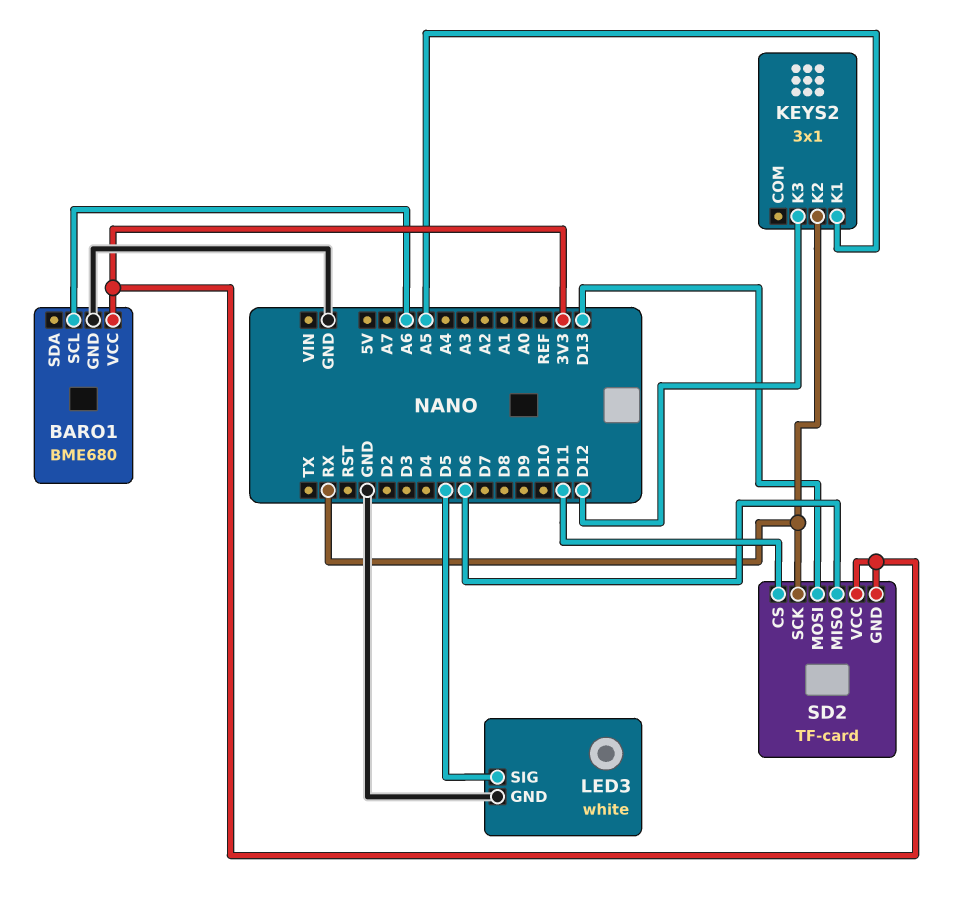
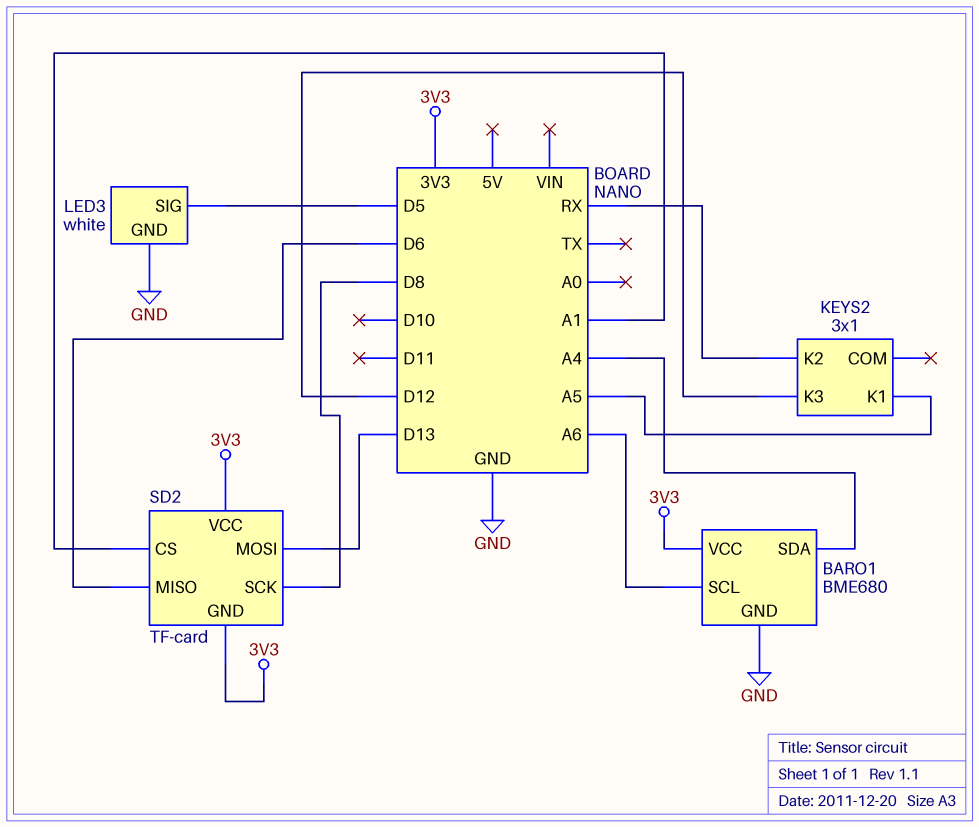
BARO1 pin SDA: none -> A4
SD2 pin CS: D11 -> A1
SD2 pin SCK: RX -> D8

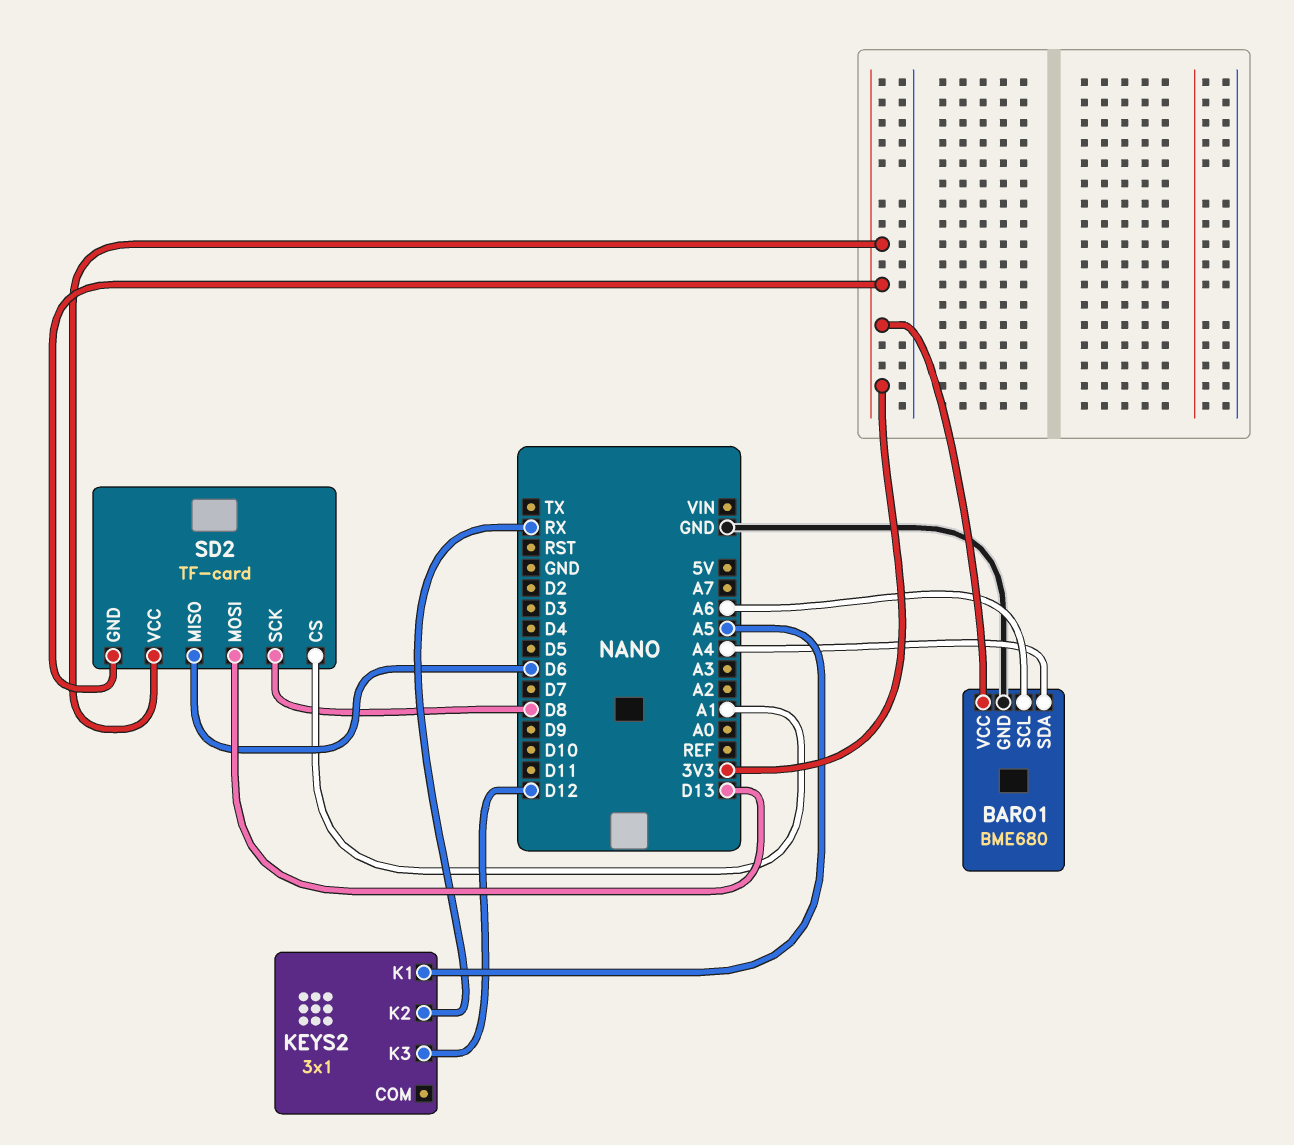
LED3: white -> none
LED3 pin GND: GND -> none
LED3 pin SIG: D5 -> none

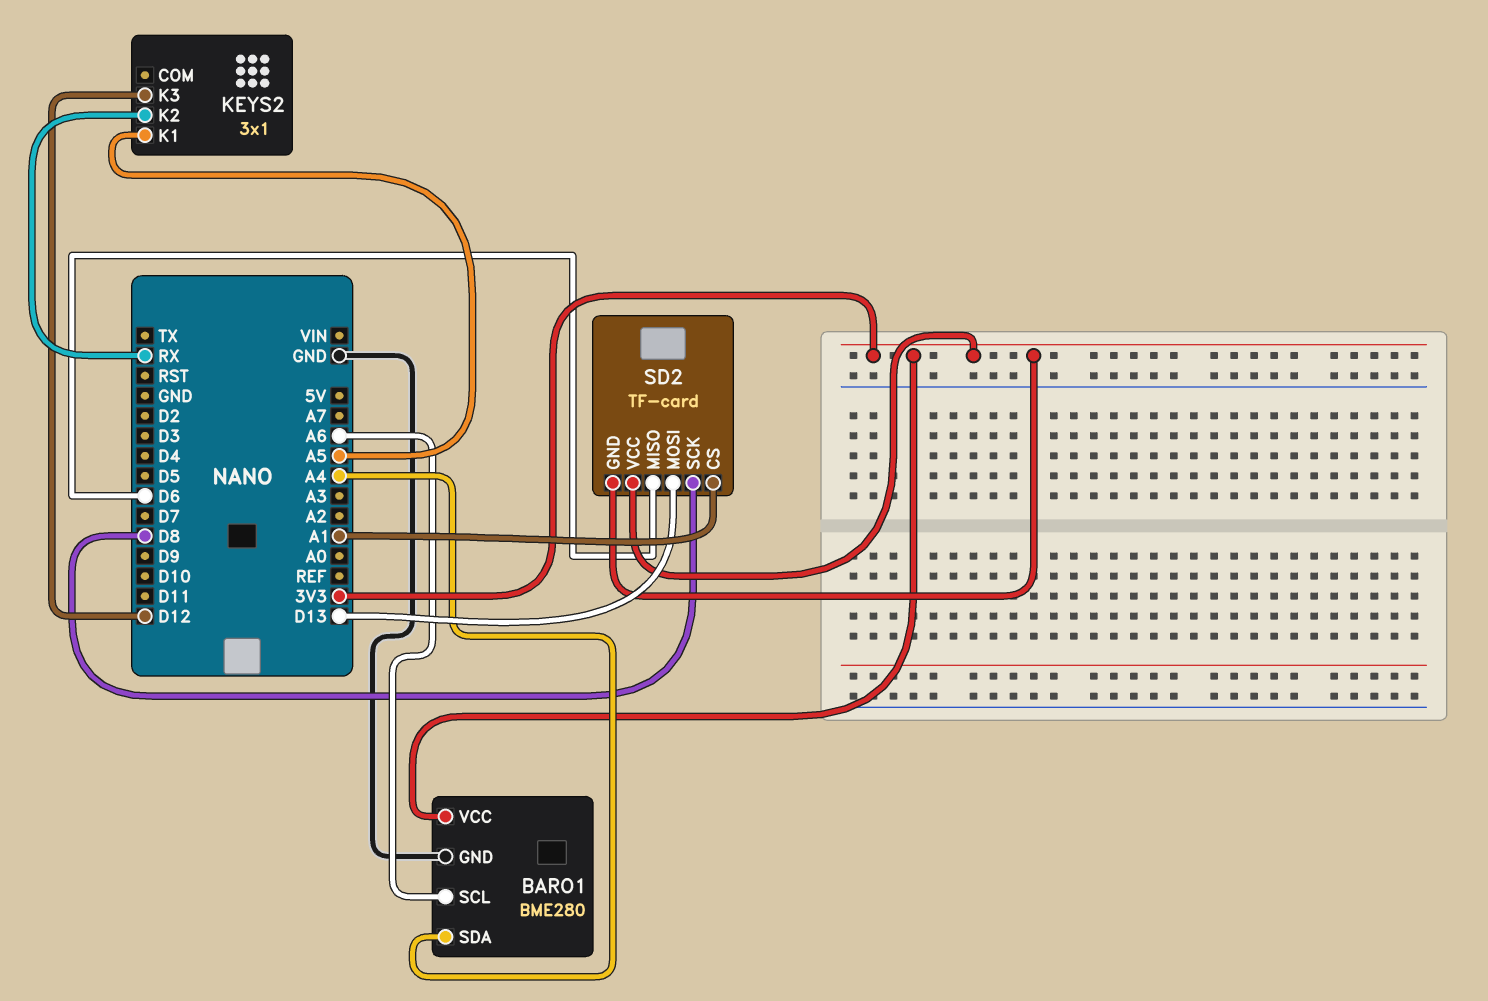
BARO1: BME680 -> BME280

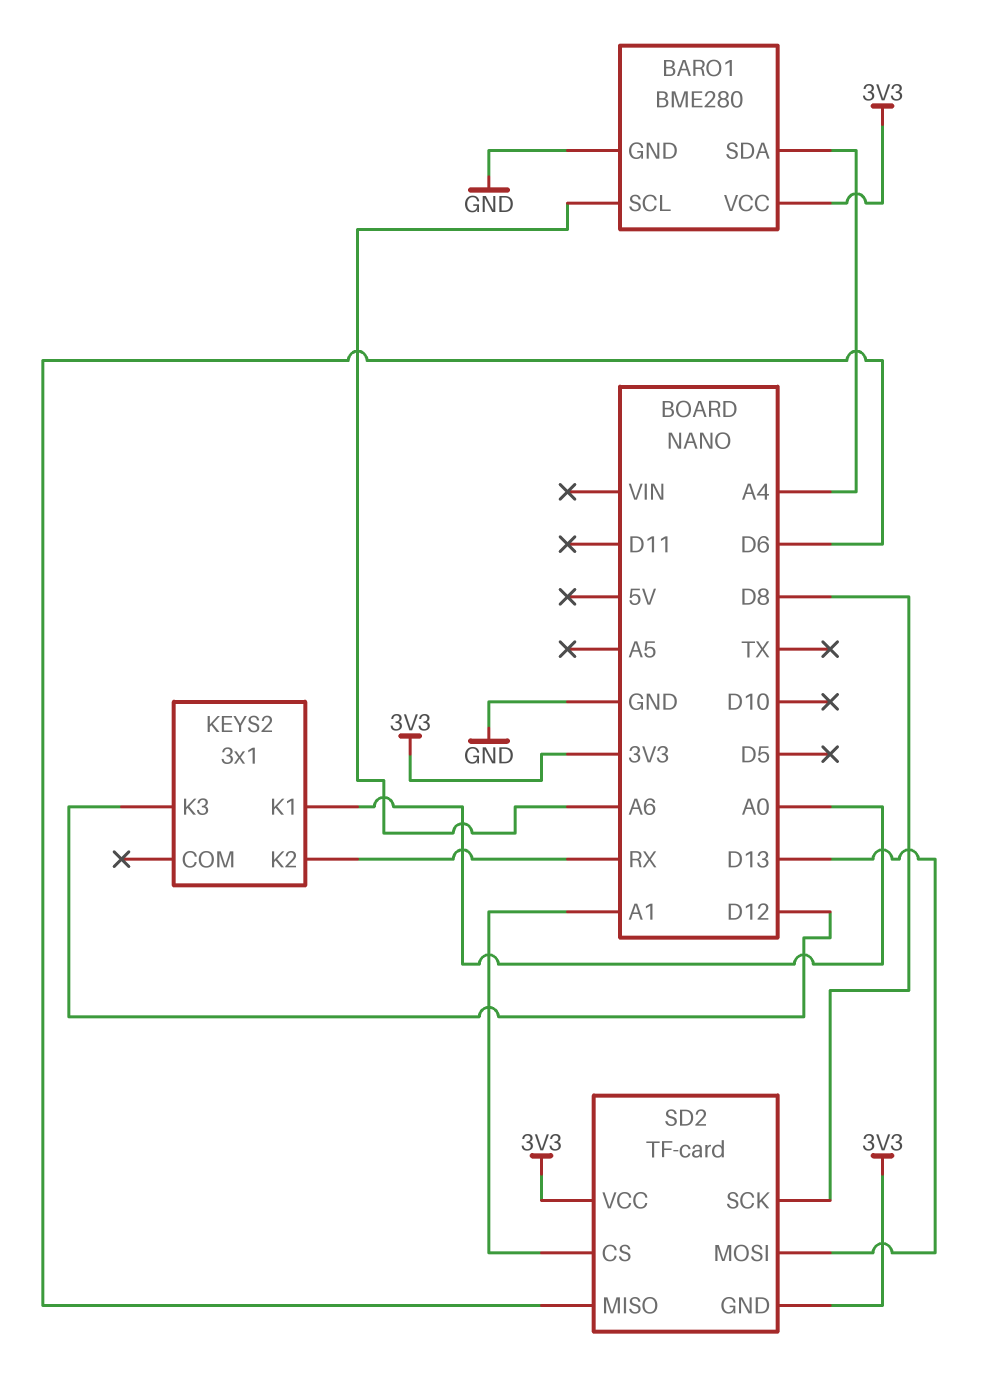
KEYS2 pin K1: A5 -> A0

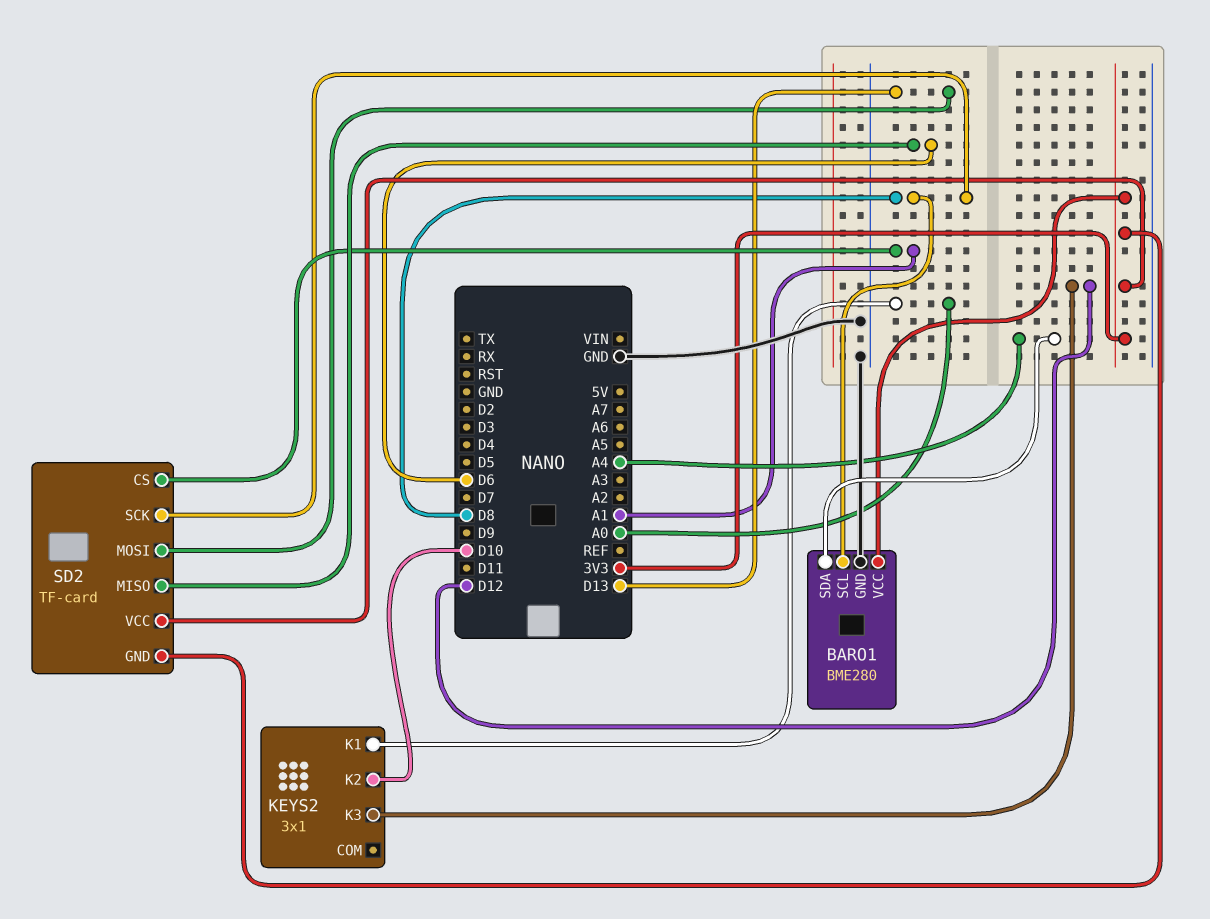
BARO1 pin SCL: A6 -> D8
KEYS2 pin K2: RX -> D10

